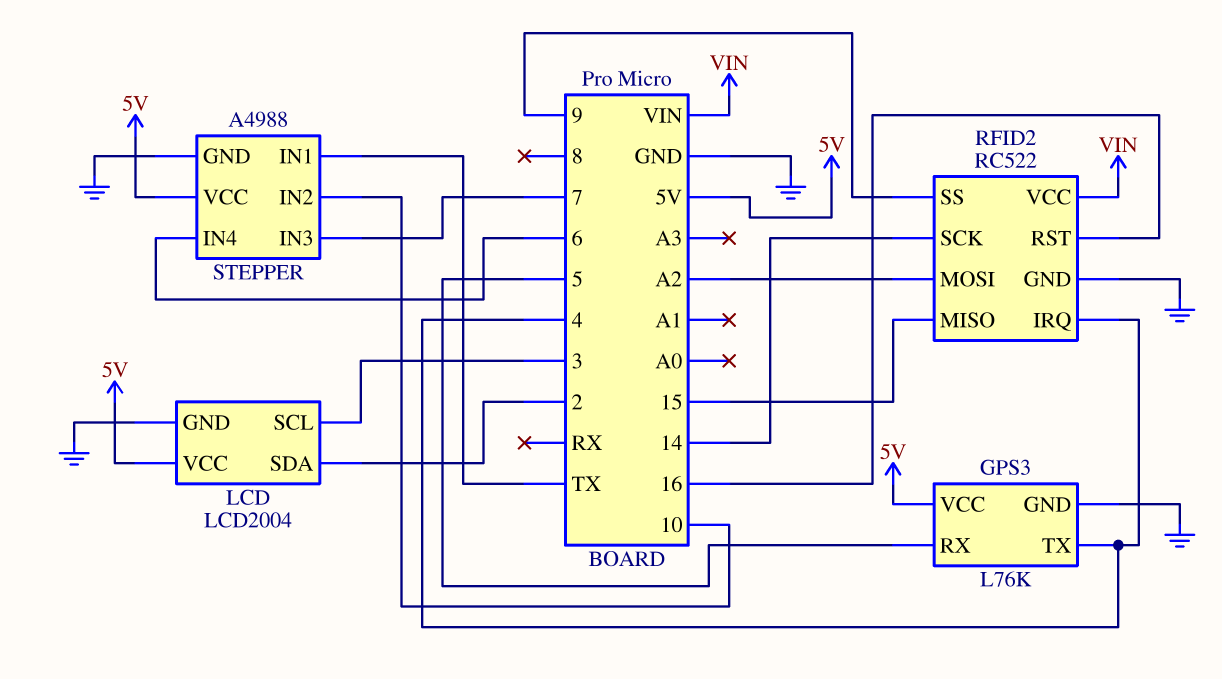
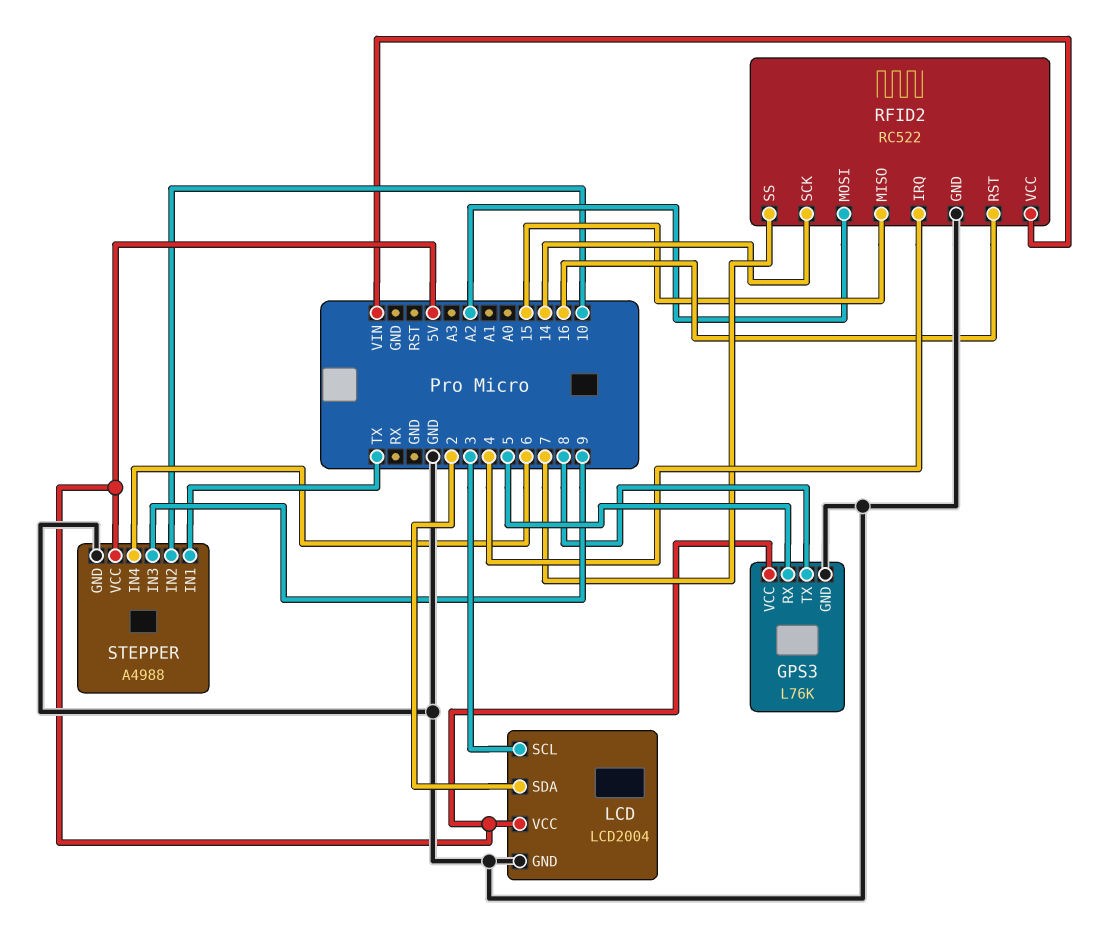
GPS3 pin TX: 4 -> 8
RFID2 pin SS: 9 -> 7
STEPPER pin IN3: 7 -> 9

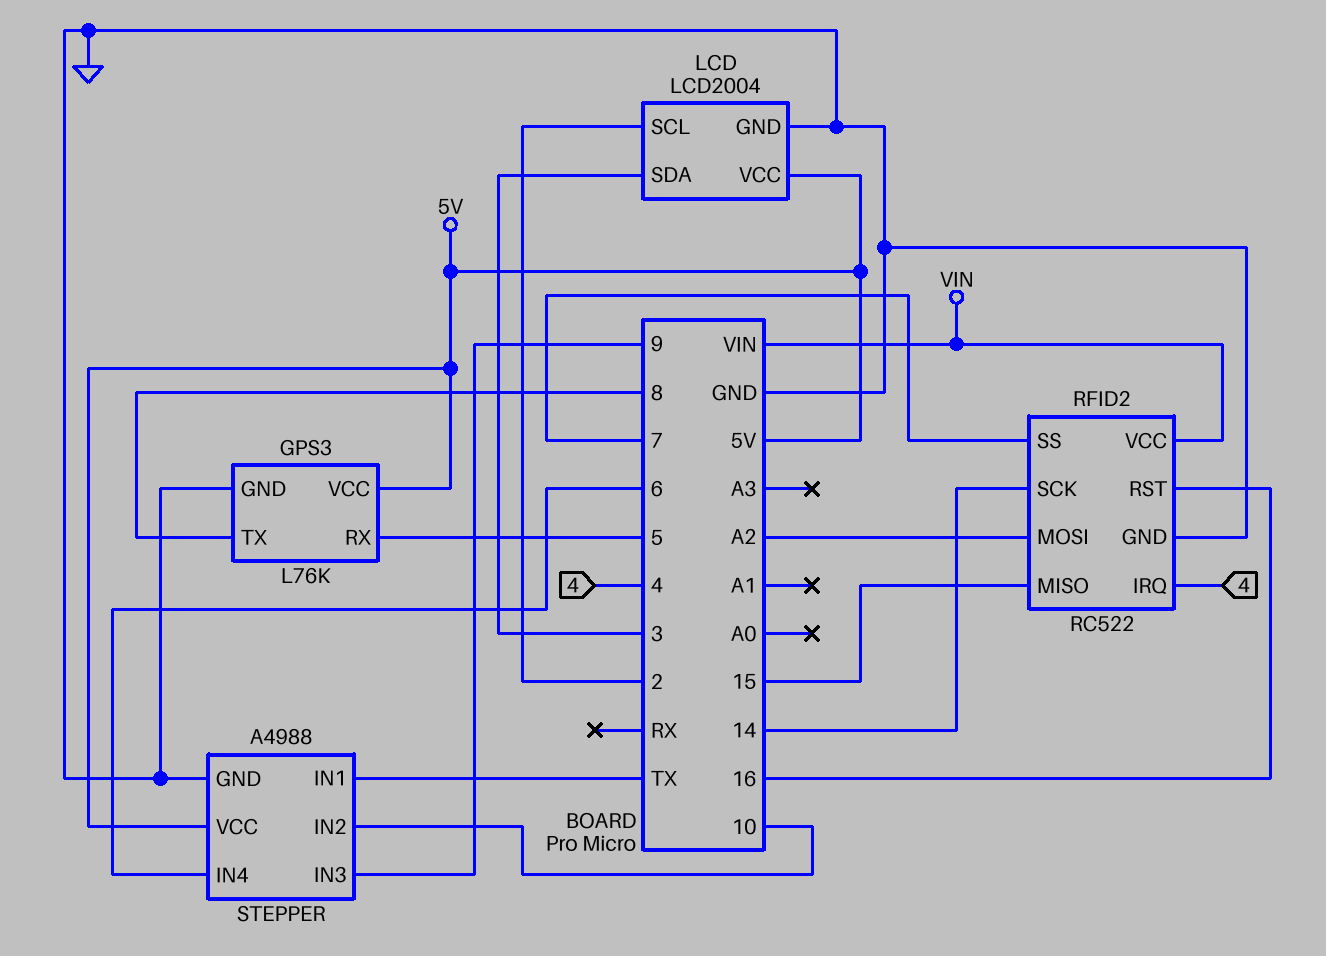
LCD pin SCL: 3 -> 2
LCD pin SDA: 2 -> 3

